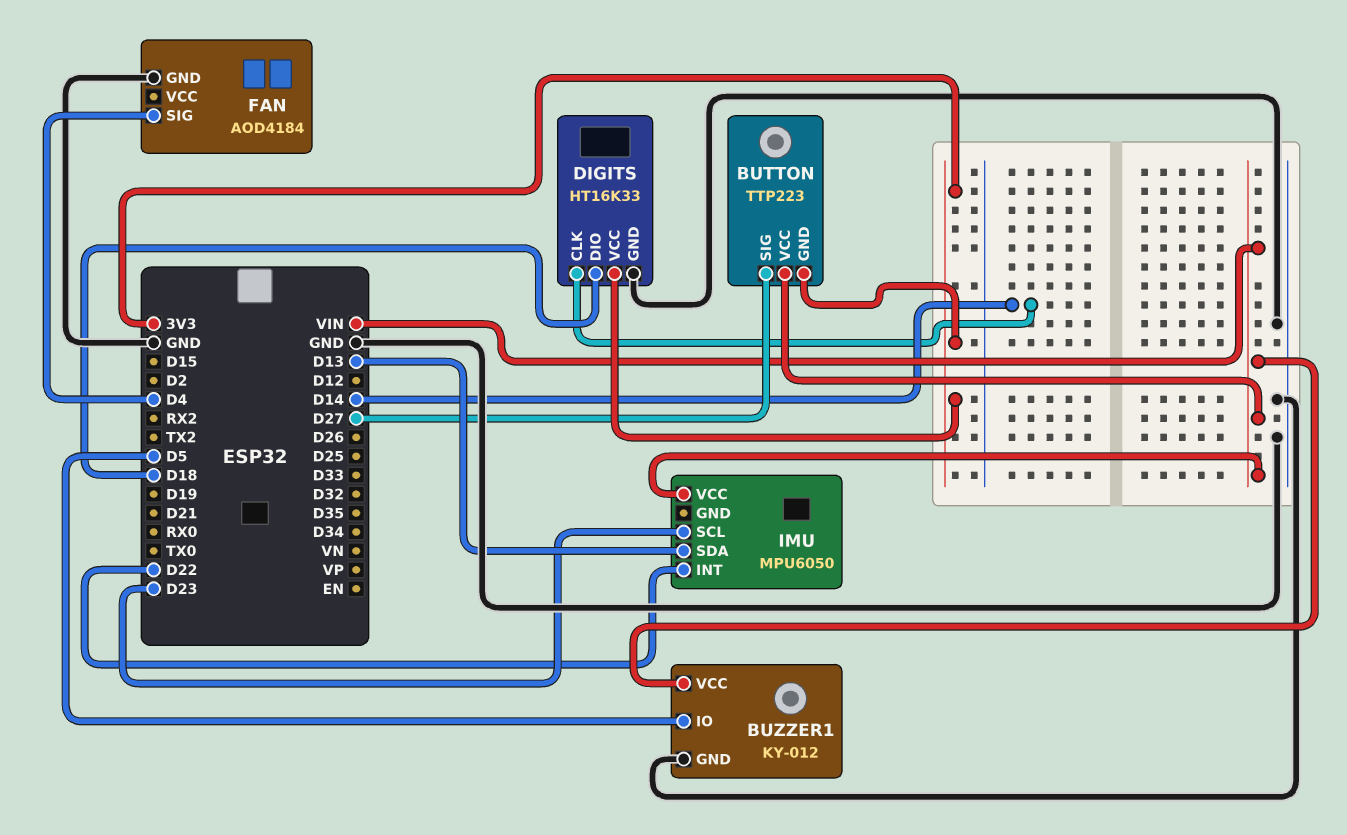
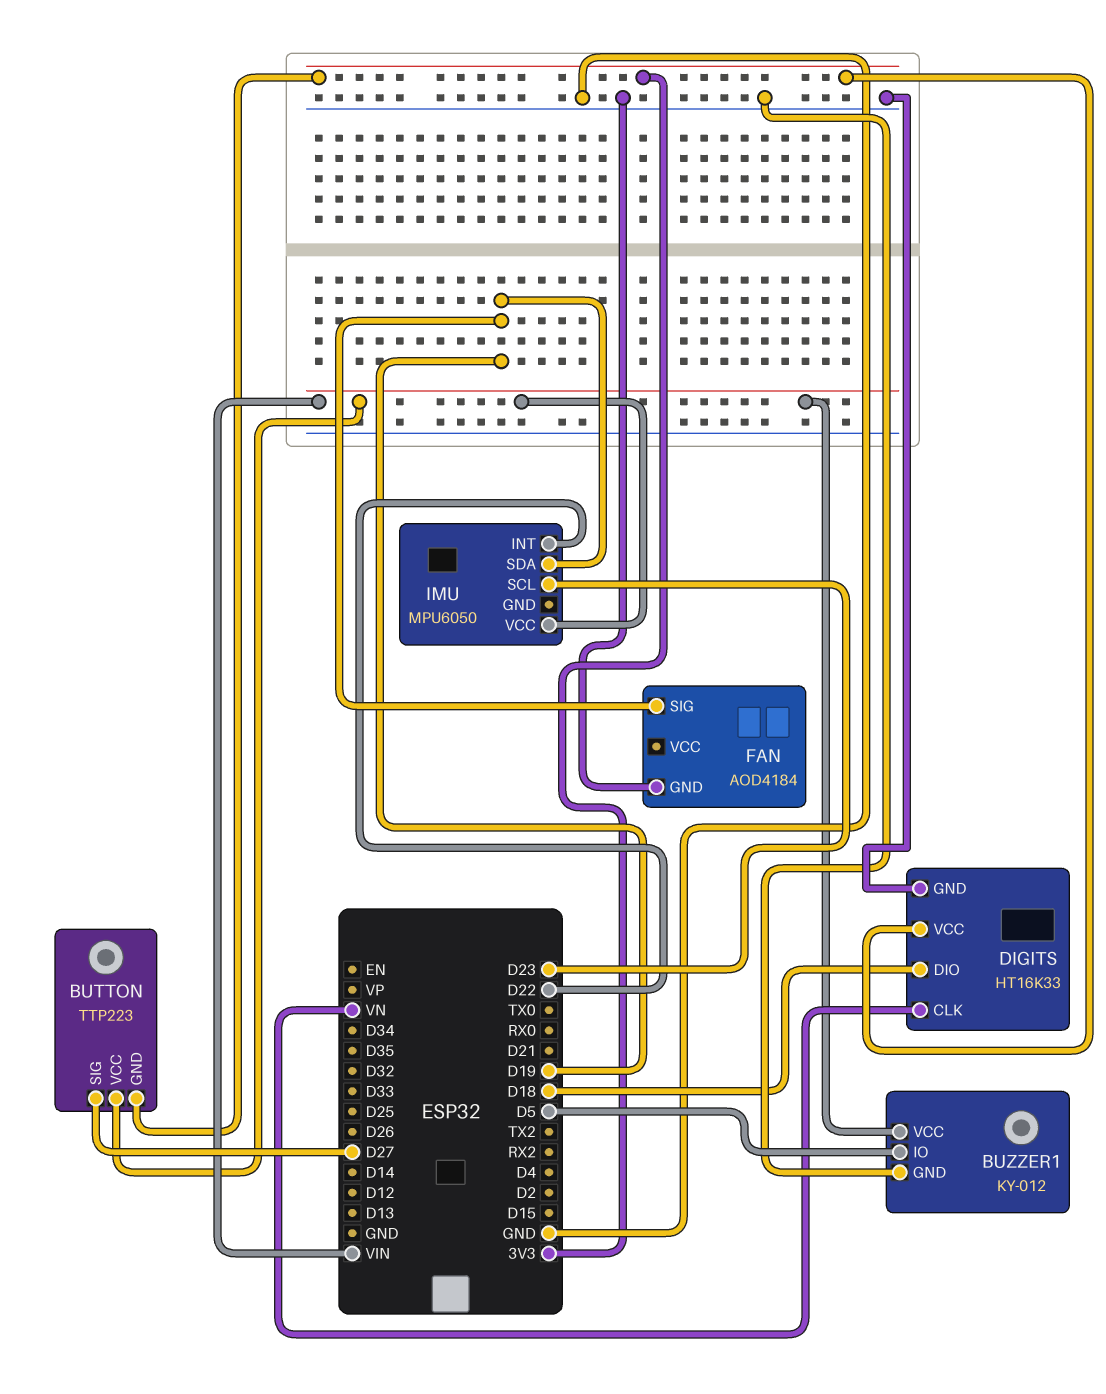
DIGITS pin CLK: D14 -> VN
FAN pin SIG: D4 -> D19
IMU pin SDA: D13 -> D19

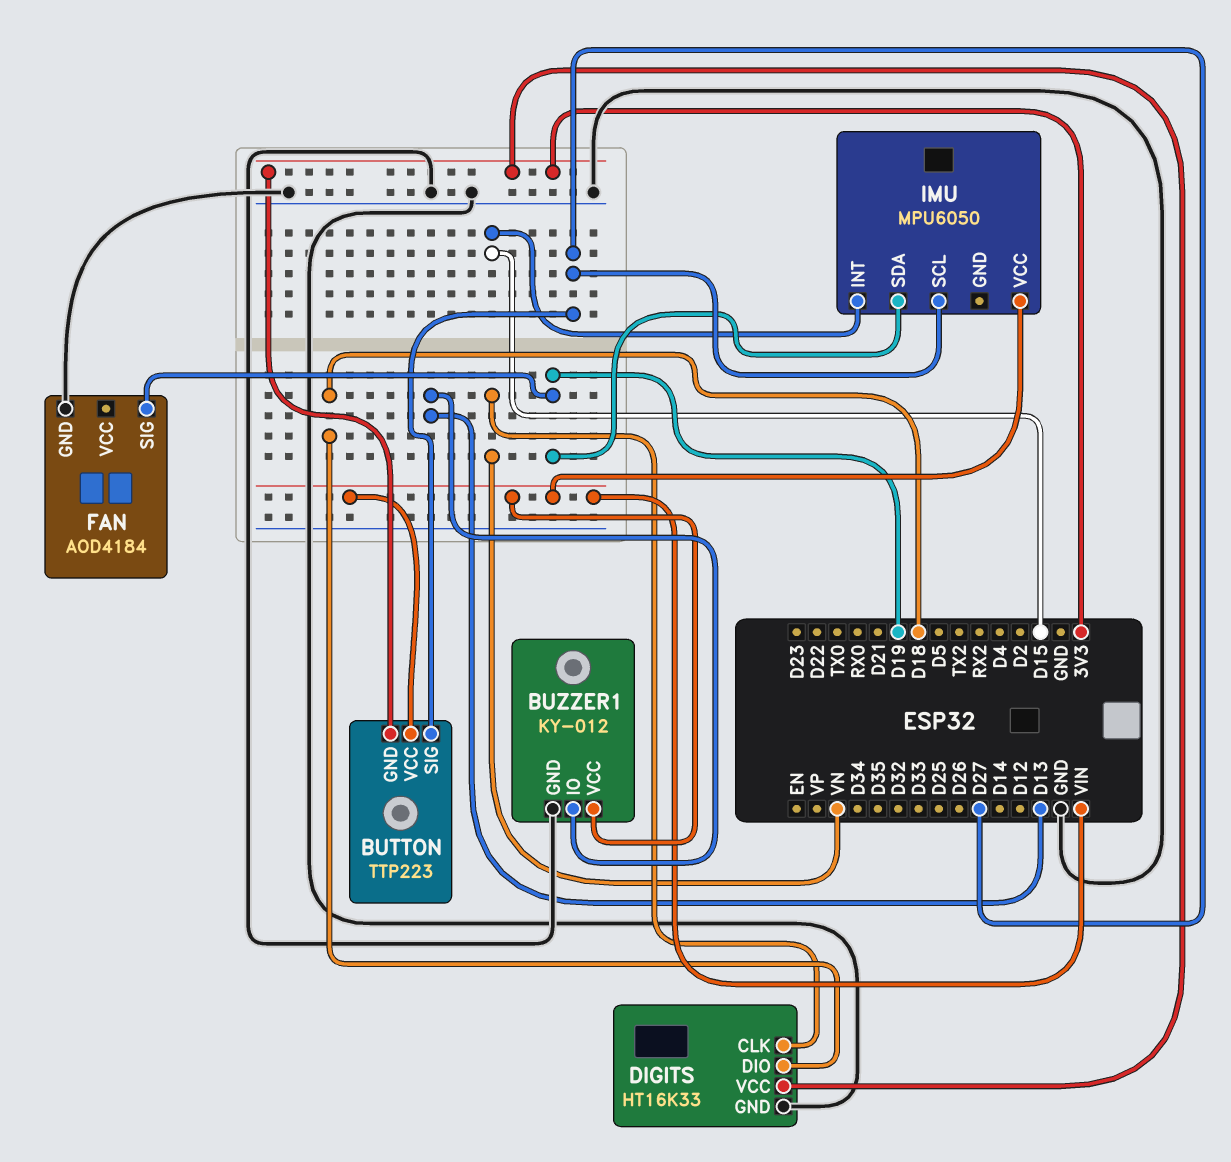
BUZZER1 pin IO: D5 -> D13
IMU pin INT: D22 -> D15
IMU pin SCL: D23 -> D27

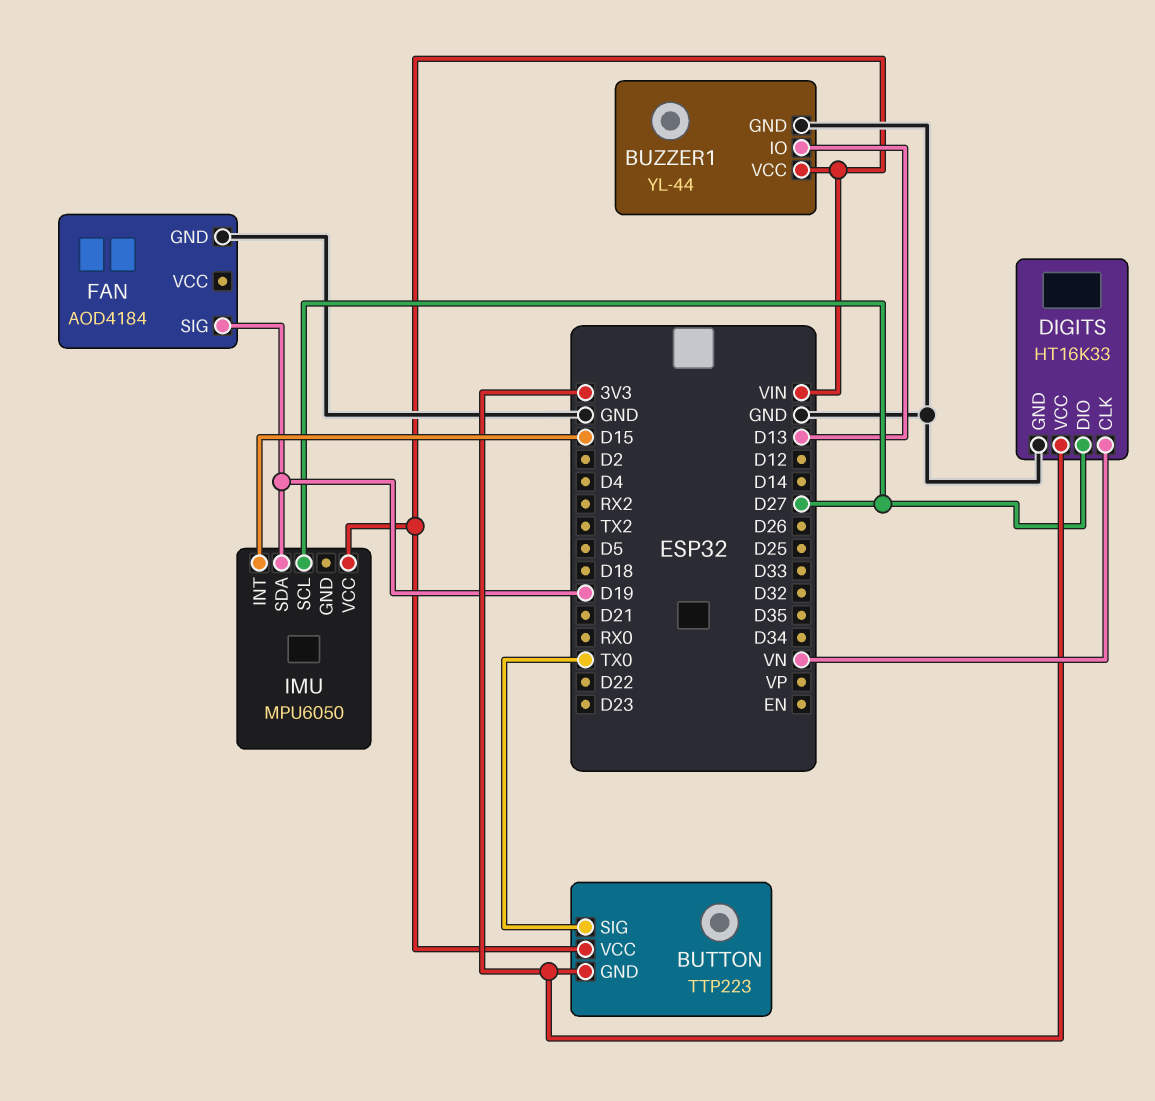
BUTTON pin SIG: D27 -> TX0
BUZZER1: KY-012 -> YL-44
DIGITS pin DIO: D18 -> D27

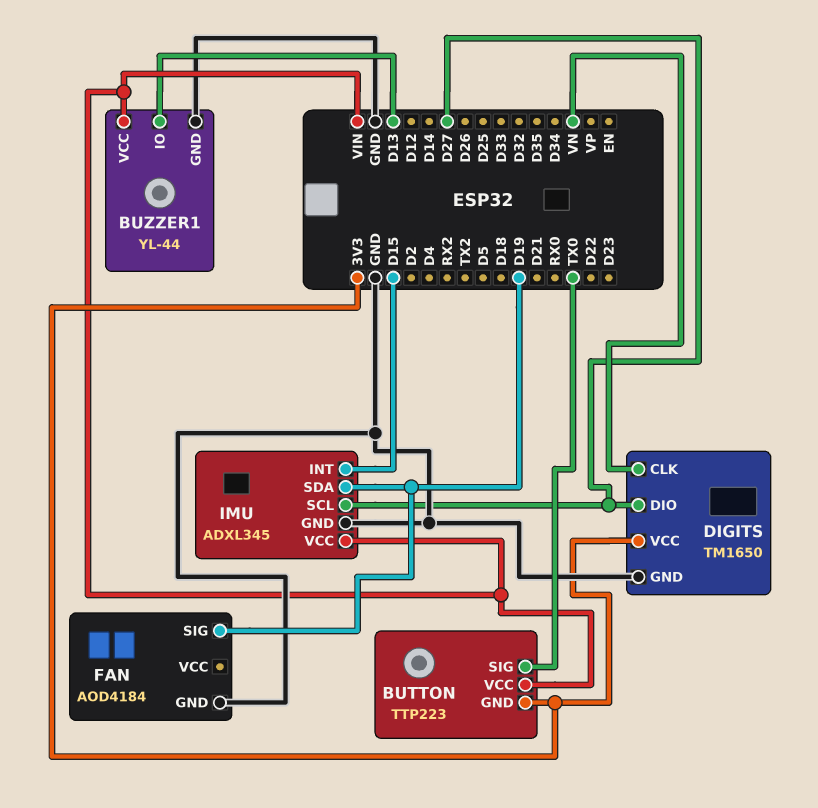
DIGITS: HT16K33 -> TM1650
IMU: MPU6050 -> ADXL345
IMU pin GND: none -> GND

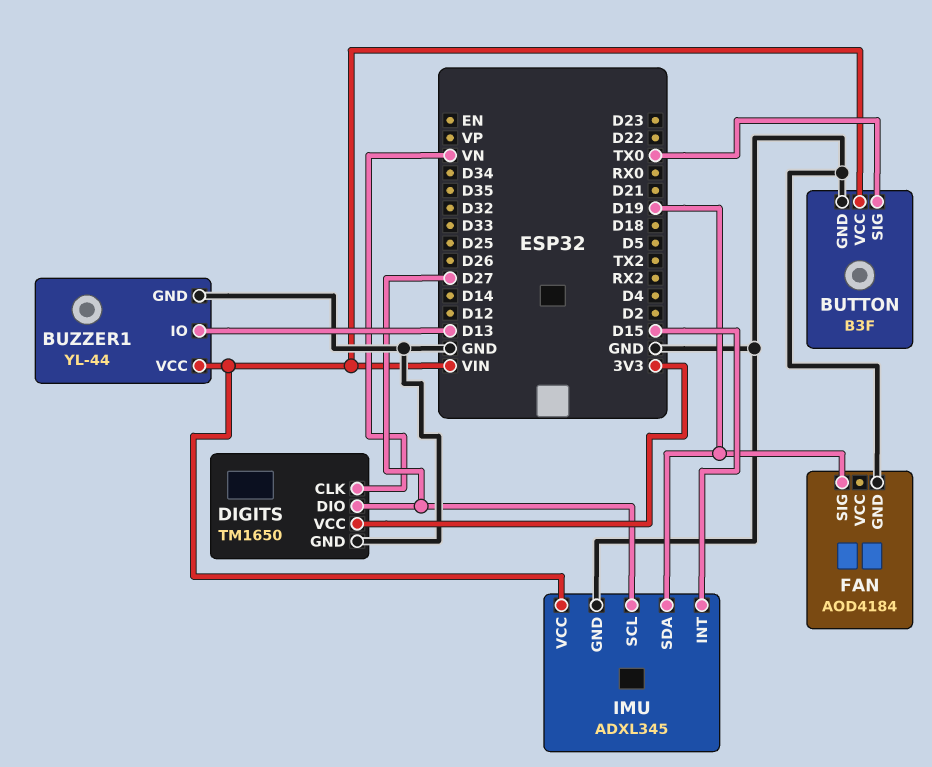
BUTTON: TTP223 -> B3F
BUTTON pin GND: 3V3 -> GND

